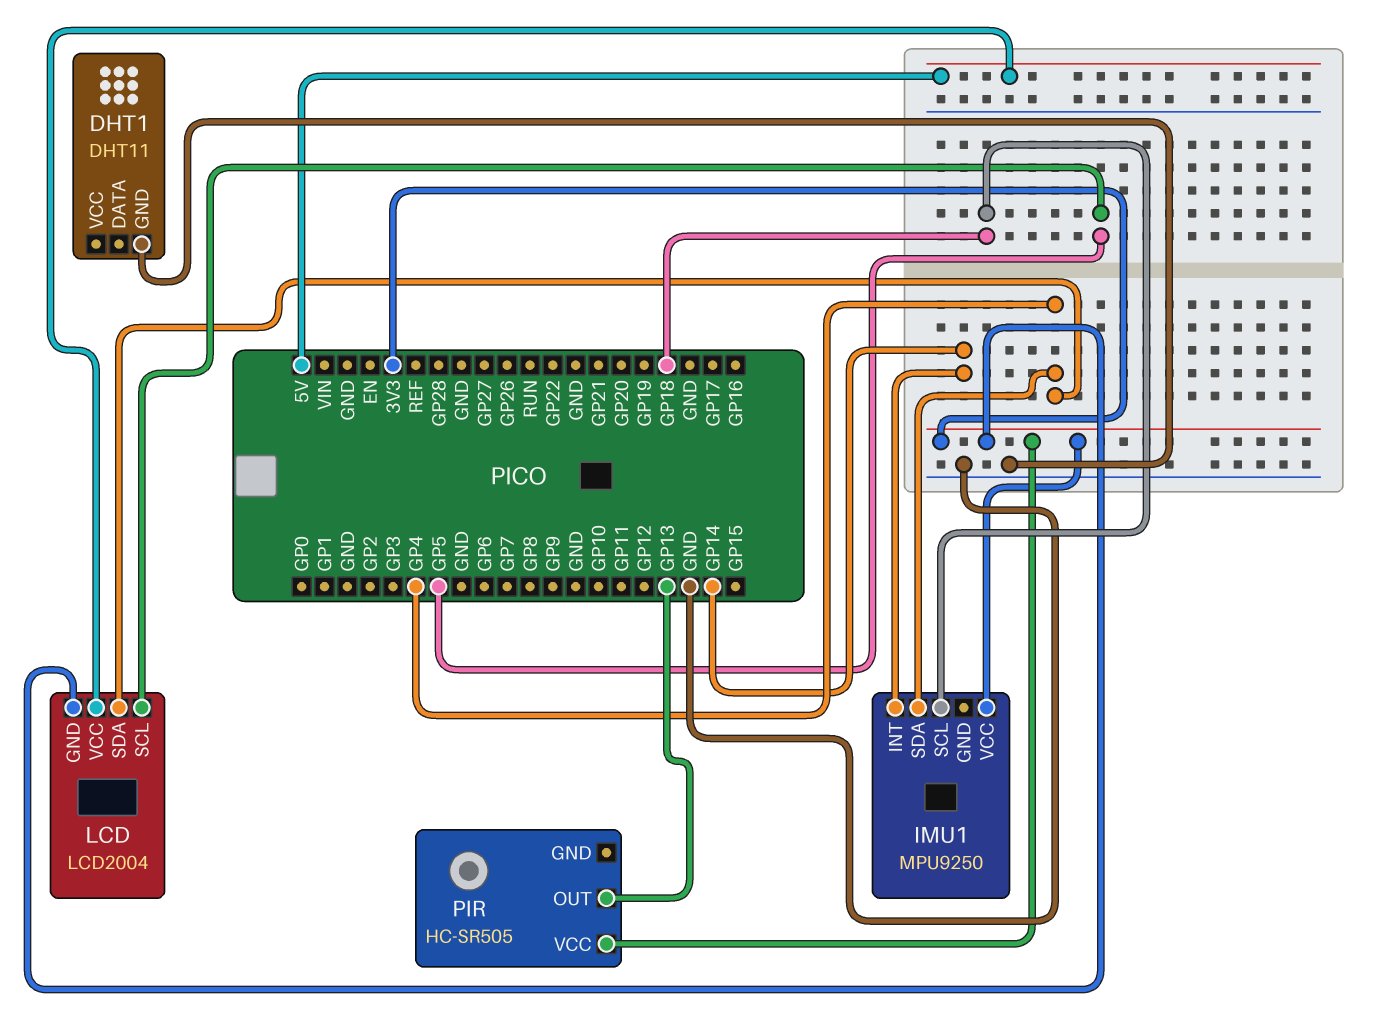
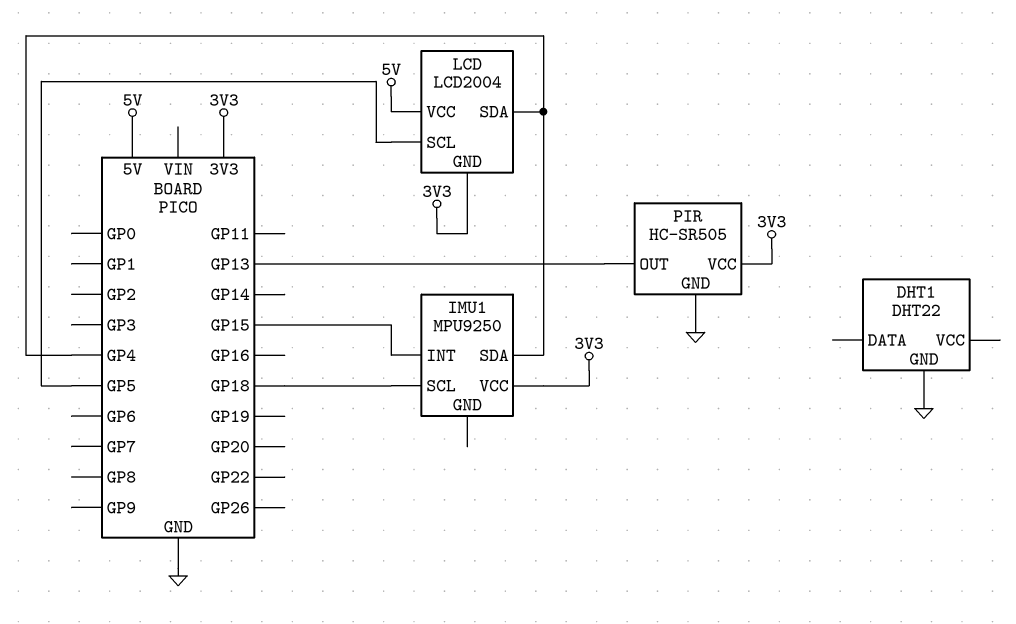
DHT1: DHT11 -> DHT22
IMU1 pin INT: GP14 -> GP15
PIR pin GND: none -> GND

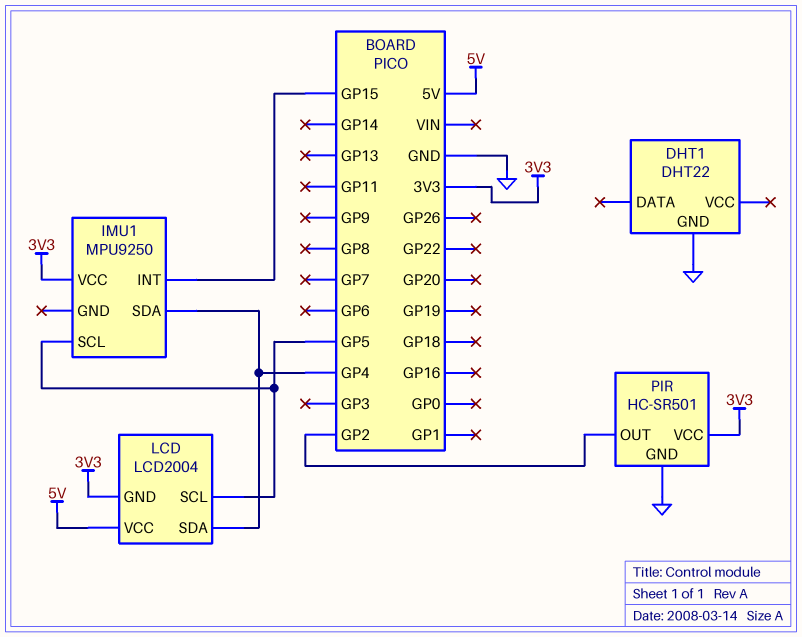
IMU1 pin SCL: GP18 -> GP5
PIR: HC-SR505 -> HC-SR501
PIR pin OUT: GP13 -> GP2

